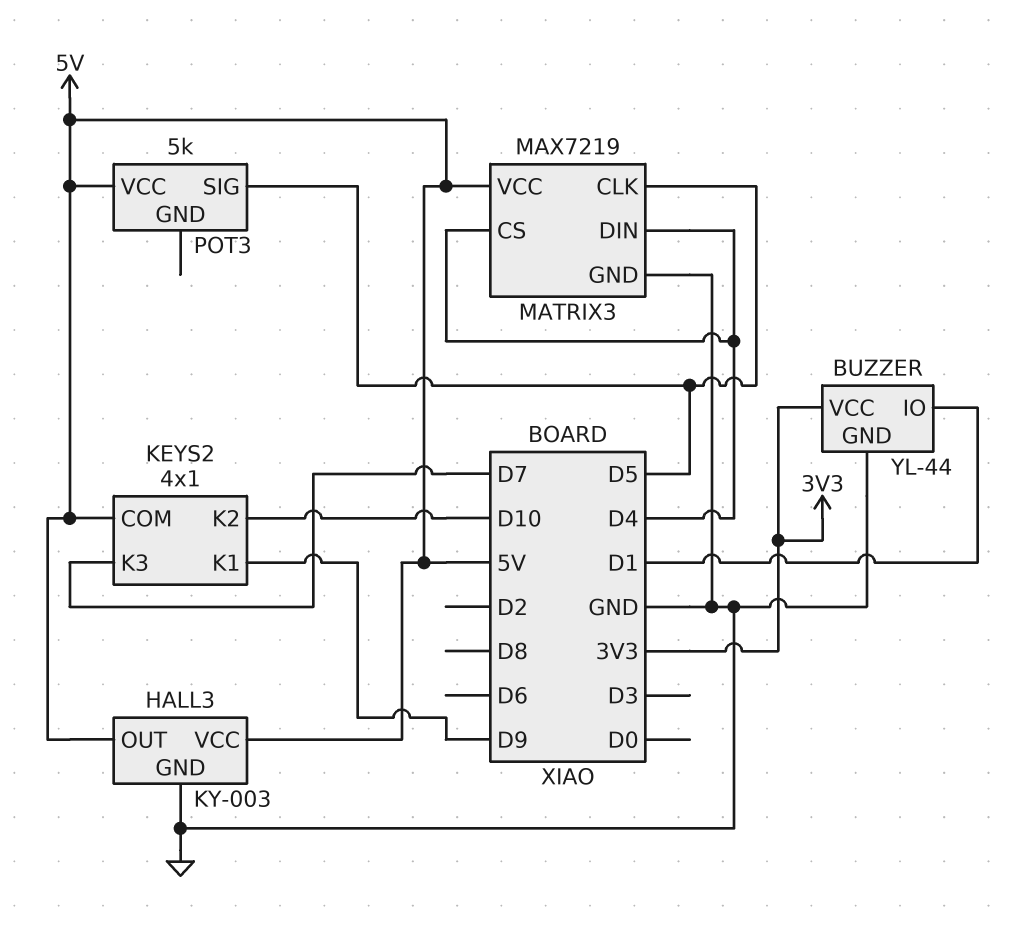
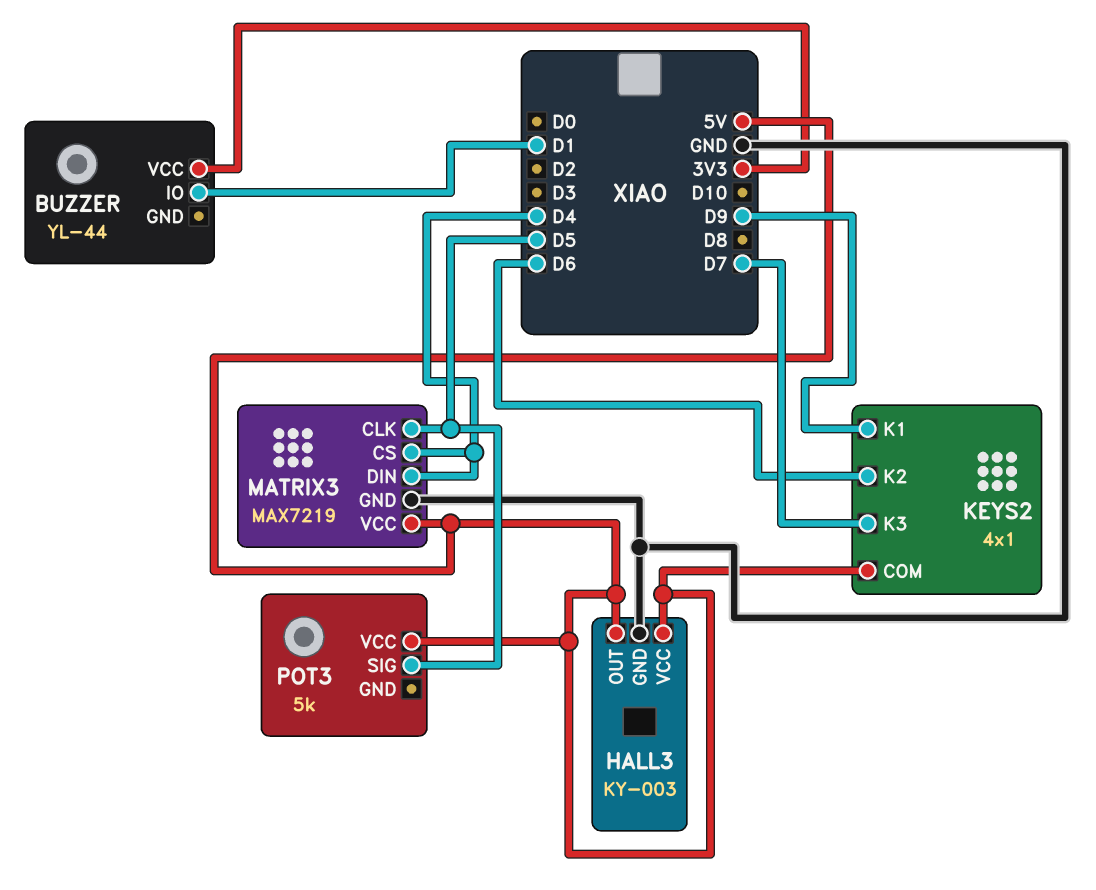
BUZZER pin GND: GND -> none
KEYS2 pin K2: D10 -> D6

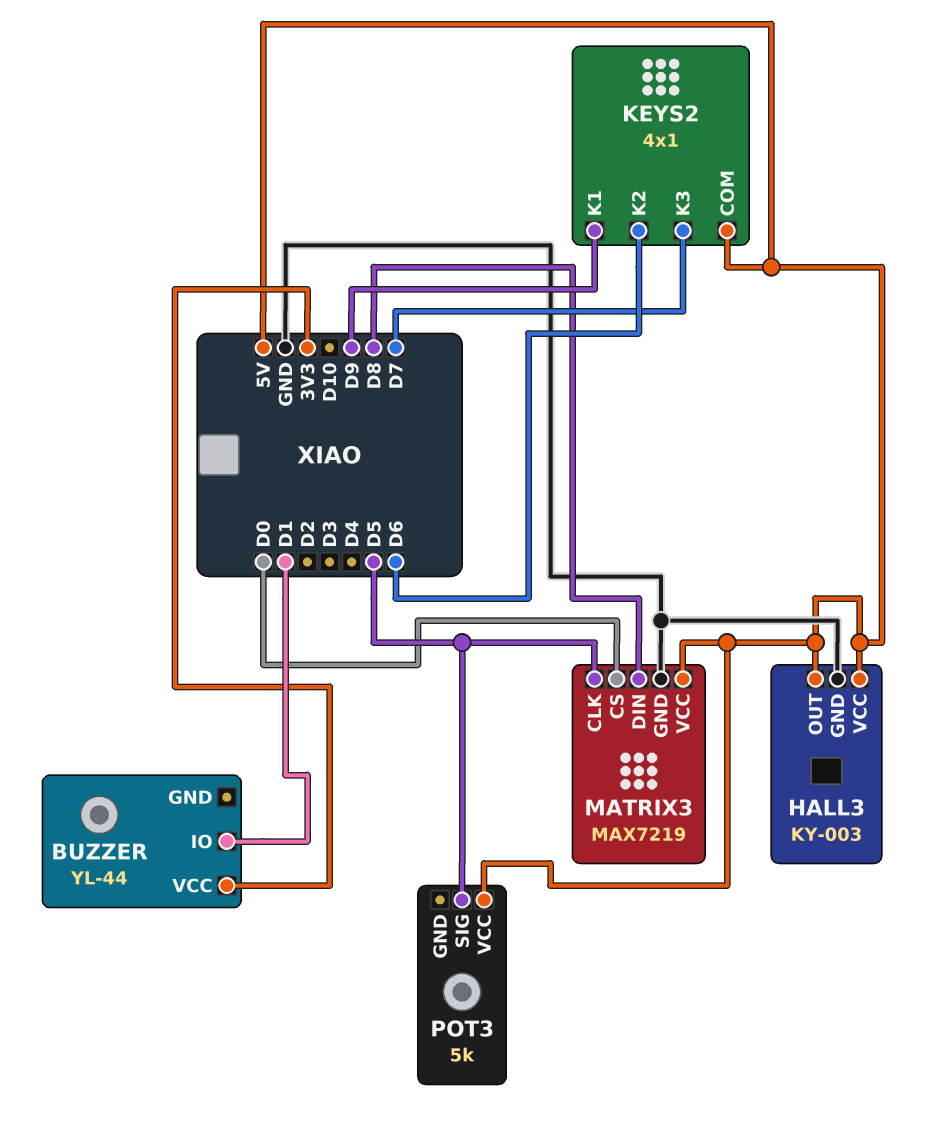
MATRIX3 pin CS: D4 -> D0
MATRIX3 pin DIN: D4 -> D8

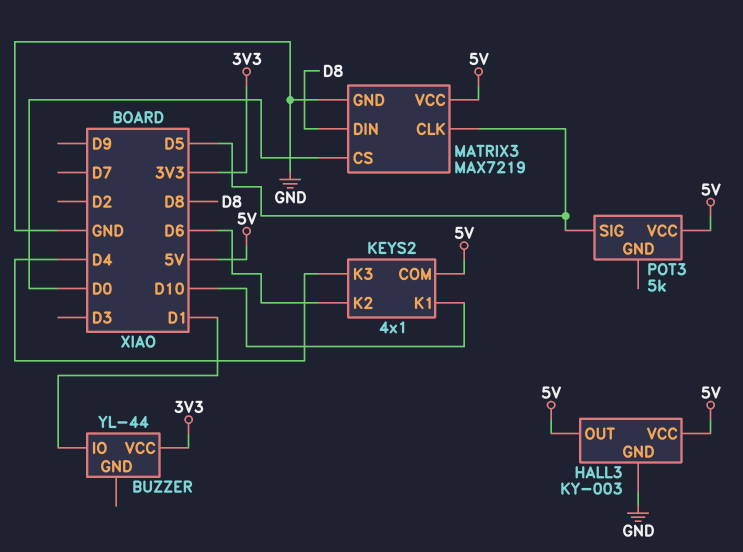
KEYS2 pin K1: D9 -> D10
KEYS2 pin K3: D7 -> D4

